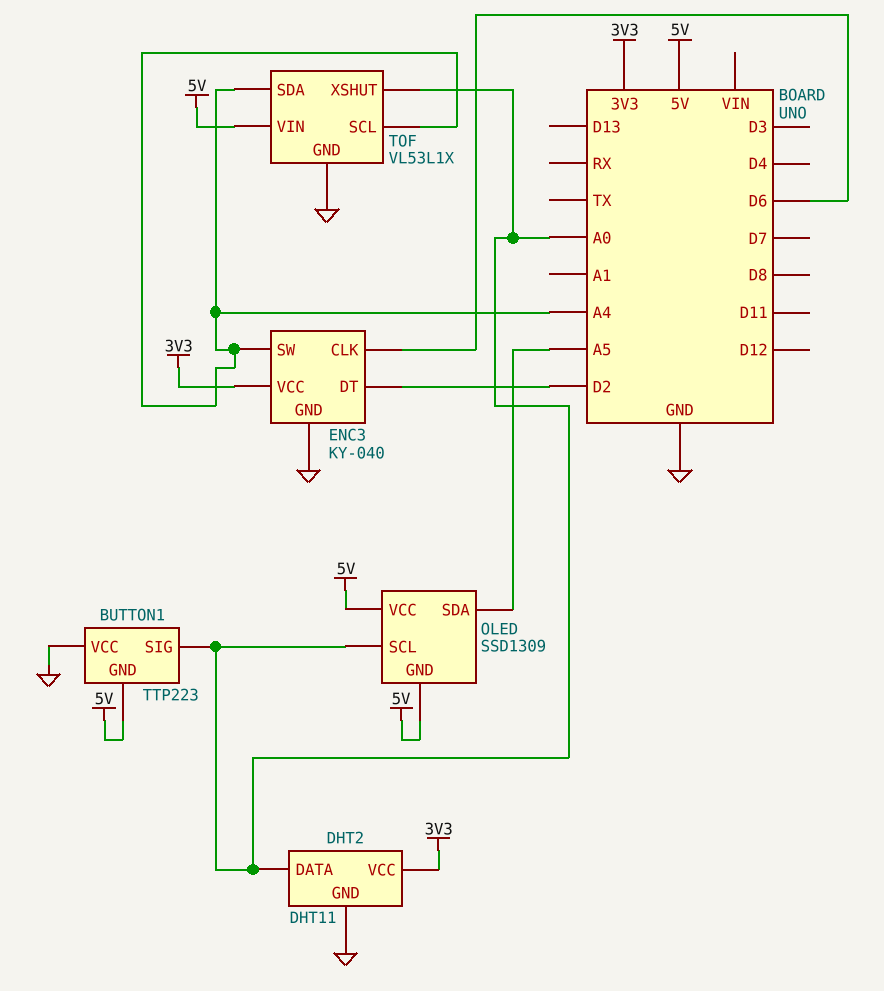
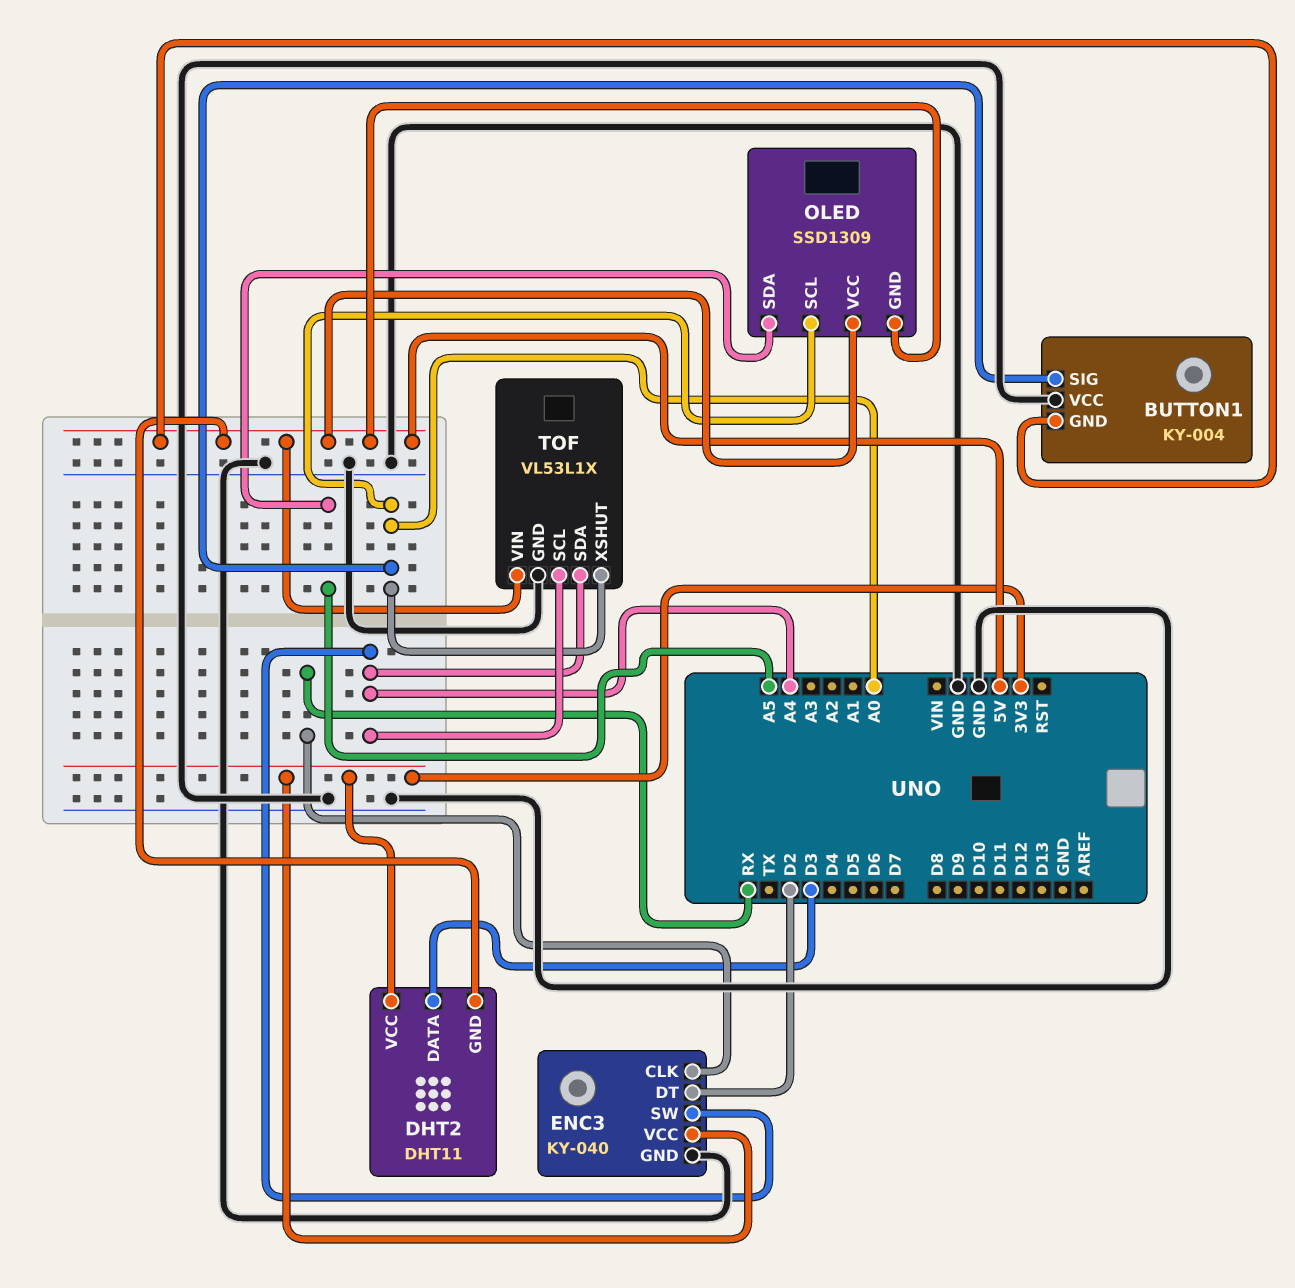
BUTTON1: TTP223 -> KY-004
DHT2 pin DATA: A0 -> D3
DHT2 pin GND: GND -> 5V
ENC3 pin CLK: D6 -> RX

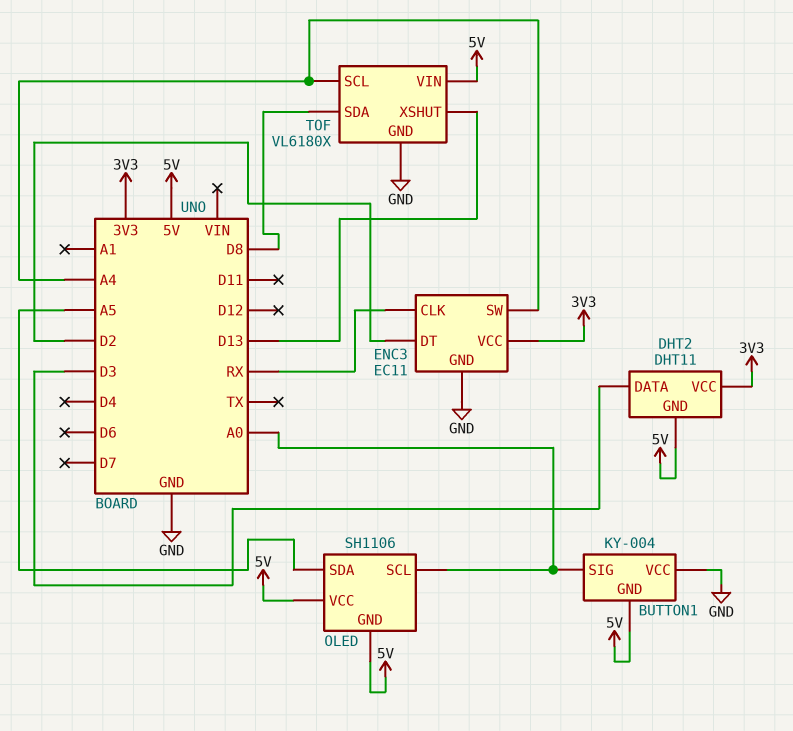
ENC3: KY-040 -> EC11
OLED: SSD1309 -> SH1106
TOF: VL53L1X -> VL6180X
TOF pin SDA: A4 -> D8
TOF pin XSHUT: A0 -> D13

